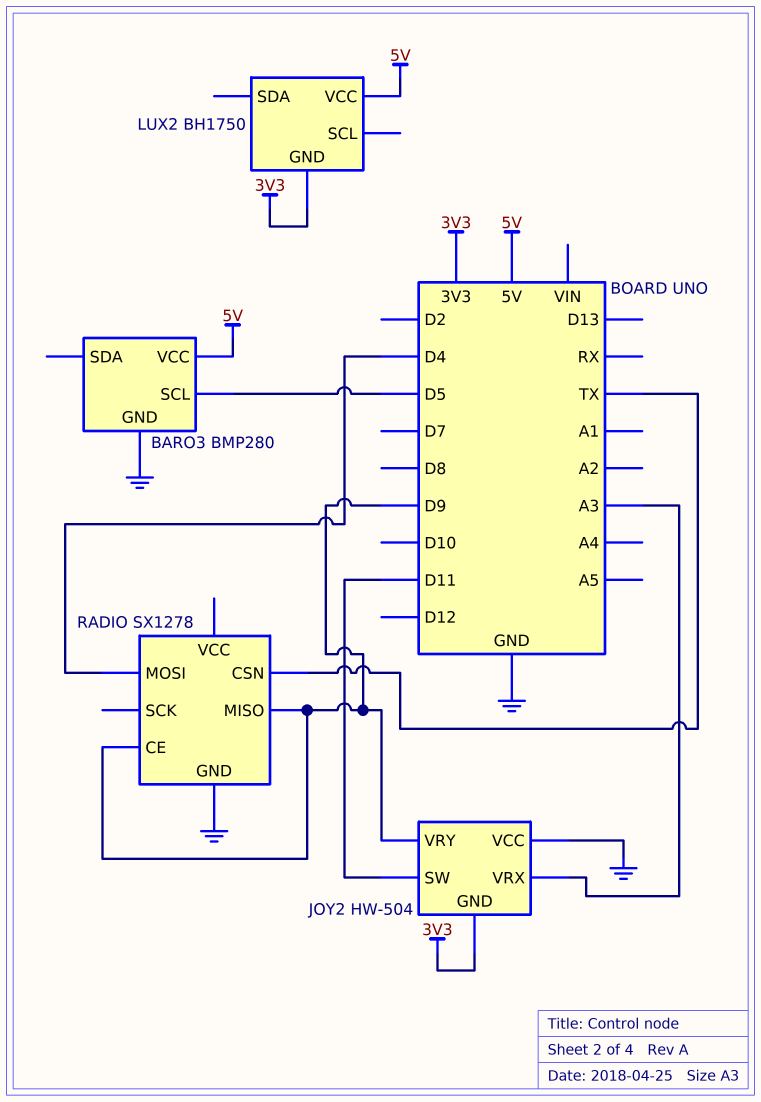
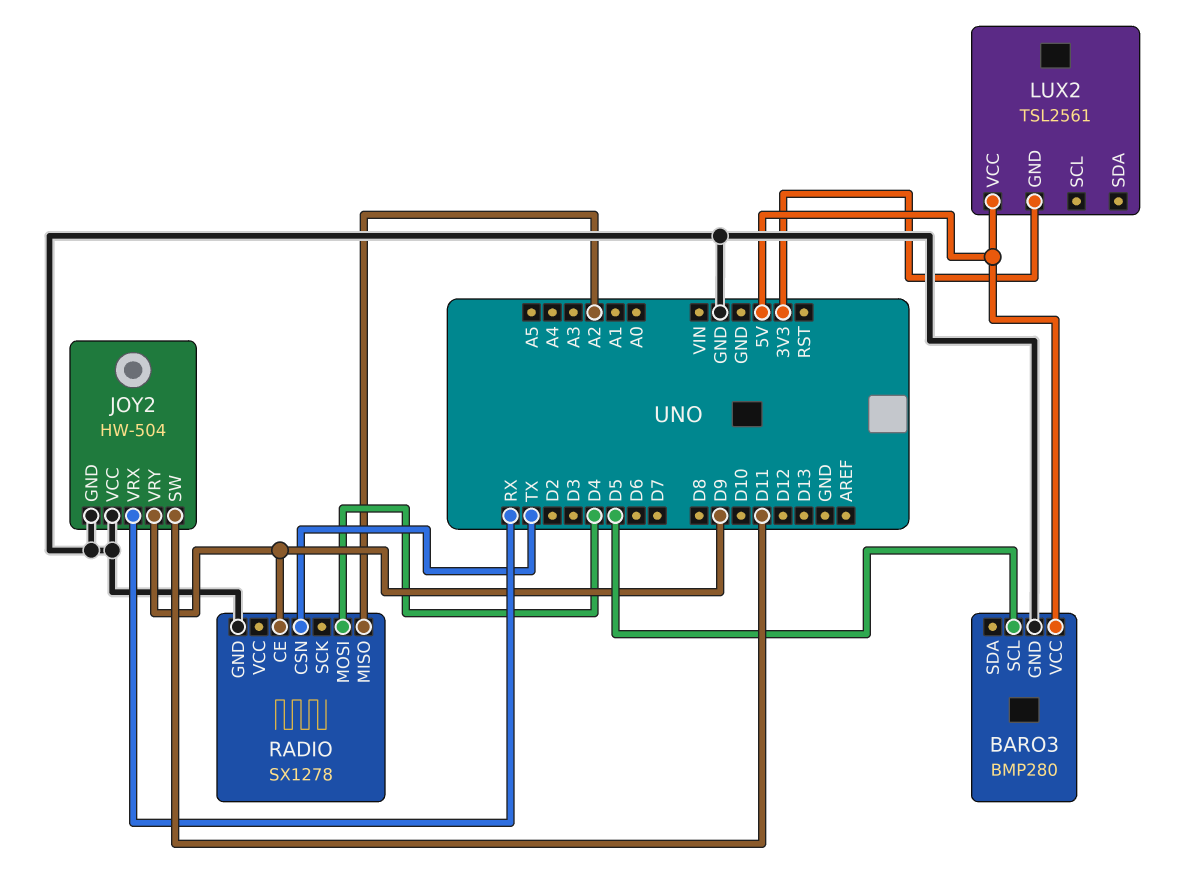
JOY2 pin GND: 3V3 -> GND
JOY2 pin VRX: A3 -> RX
LUX2: BH1750 -> TSL2561
RADIO pin MISO: D9 -> A2

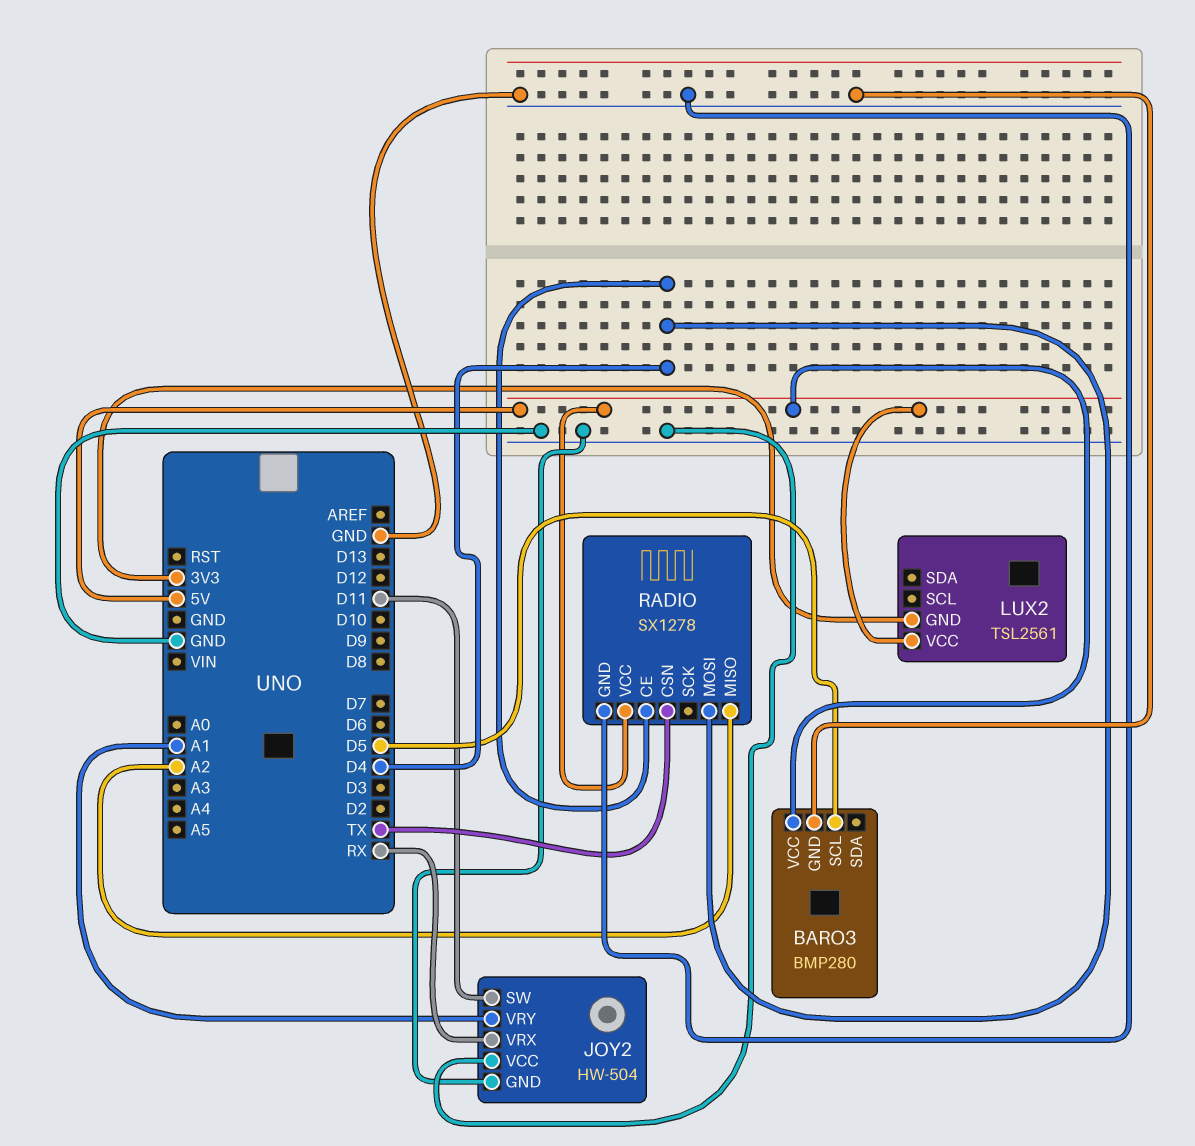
JOY2 pin VRY: D9 -> A1
RADIO pin CE: D9 -> D4
RADIO pin VCC: none -> 5V

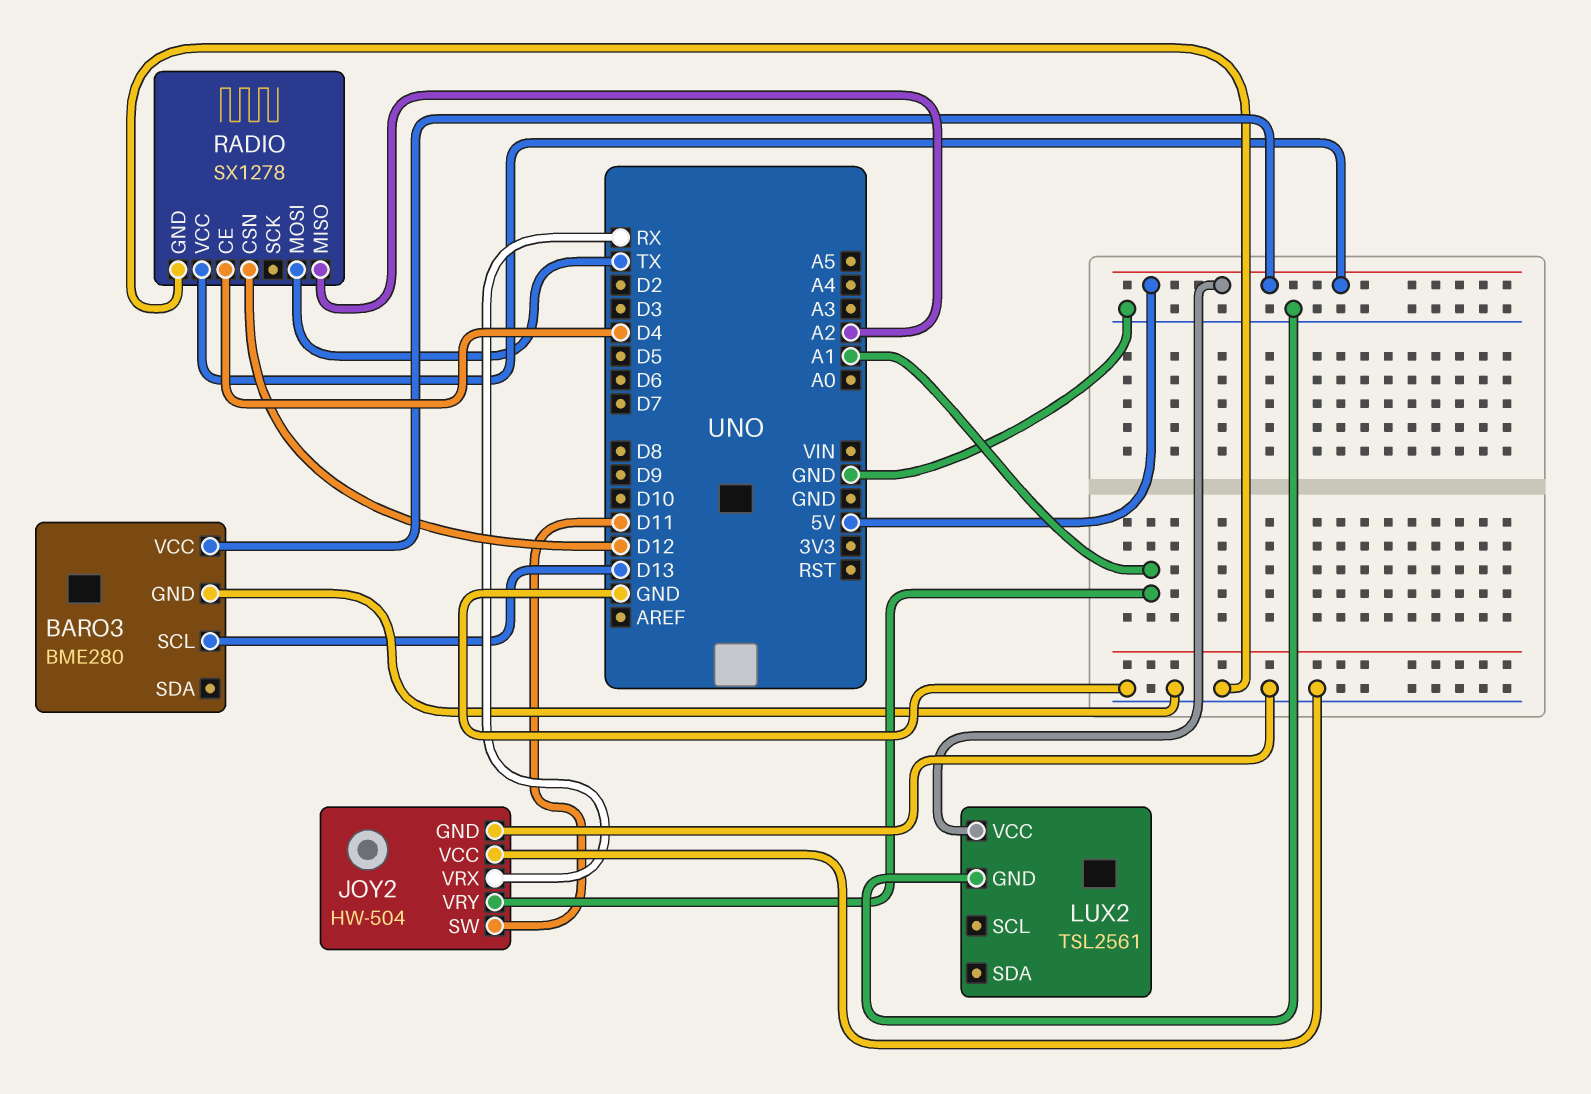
BARO3: BMP280 -> BME280
BARO3 pin SCL: D5 -> D13
LUX2 pin GND: 3V3 -> GND
RADIO pin CSN: TX -> D12
RADIO pin MOSI: D4 -> TX

